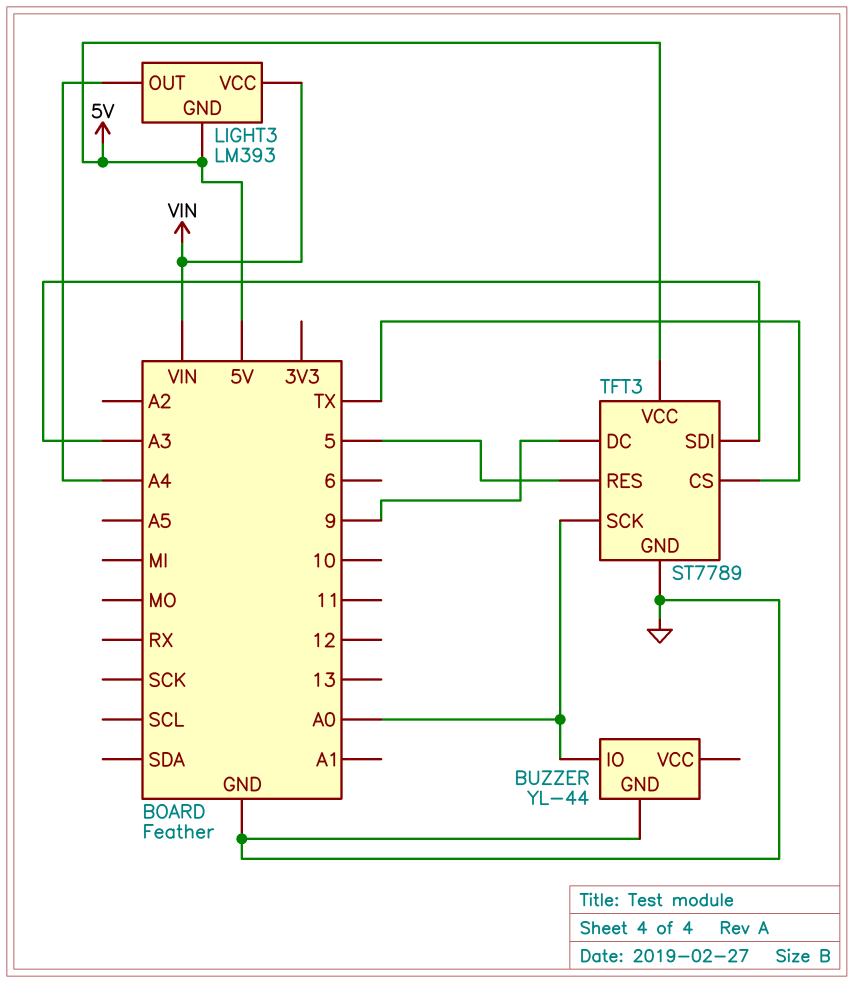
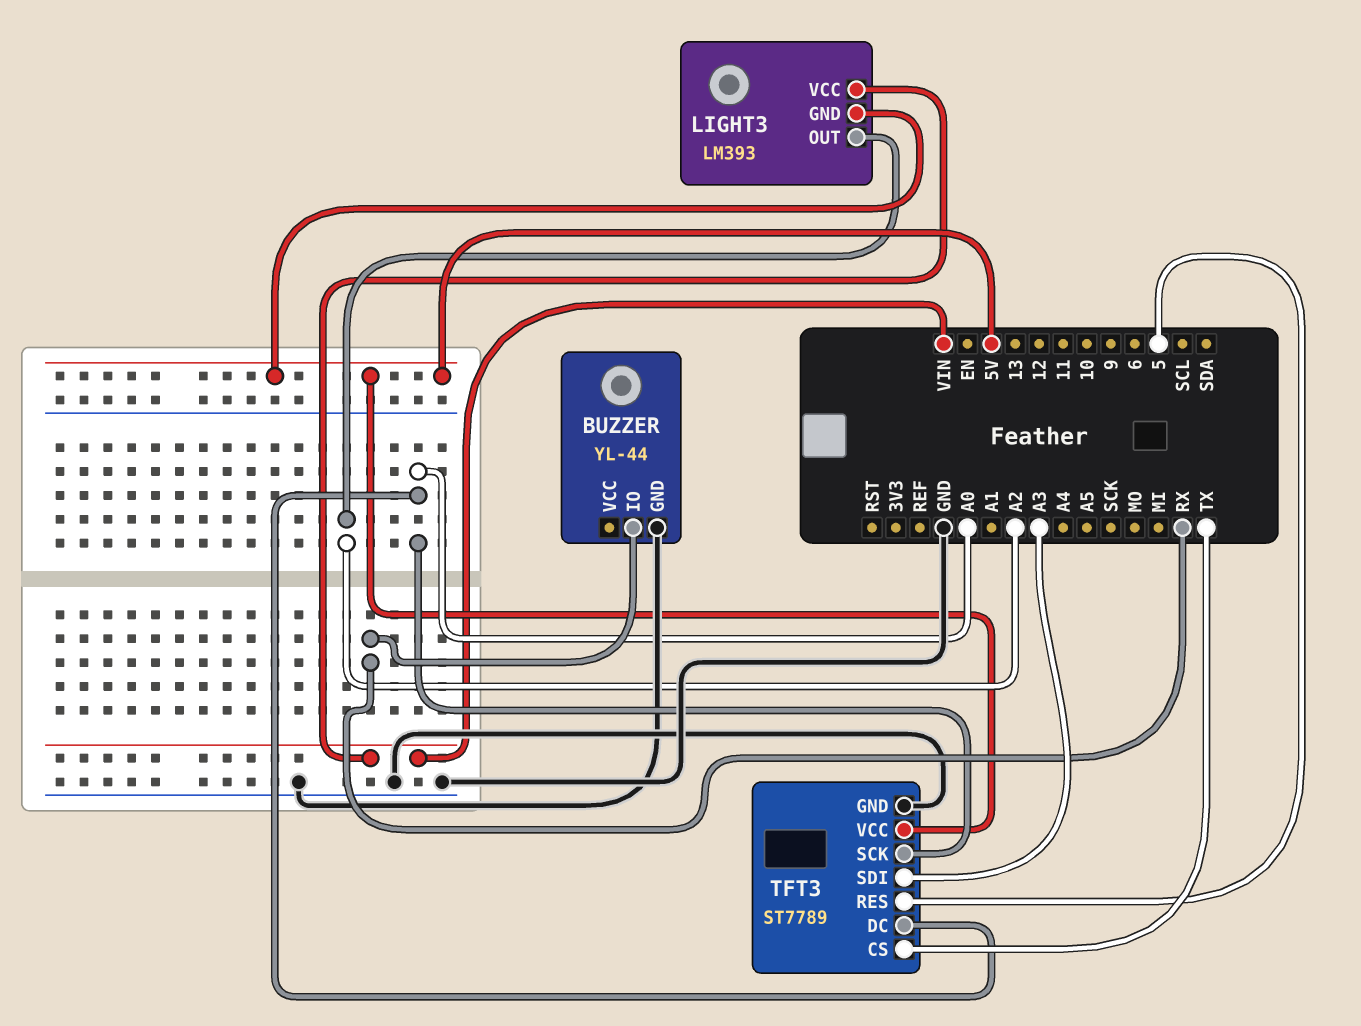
BUZZER pin IO: A0 -> RX
LIGHT3 pin OUT: A4 -> A2
TFT3 pin DC: 9 -> A0

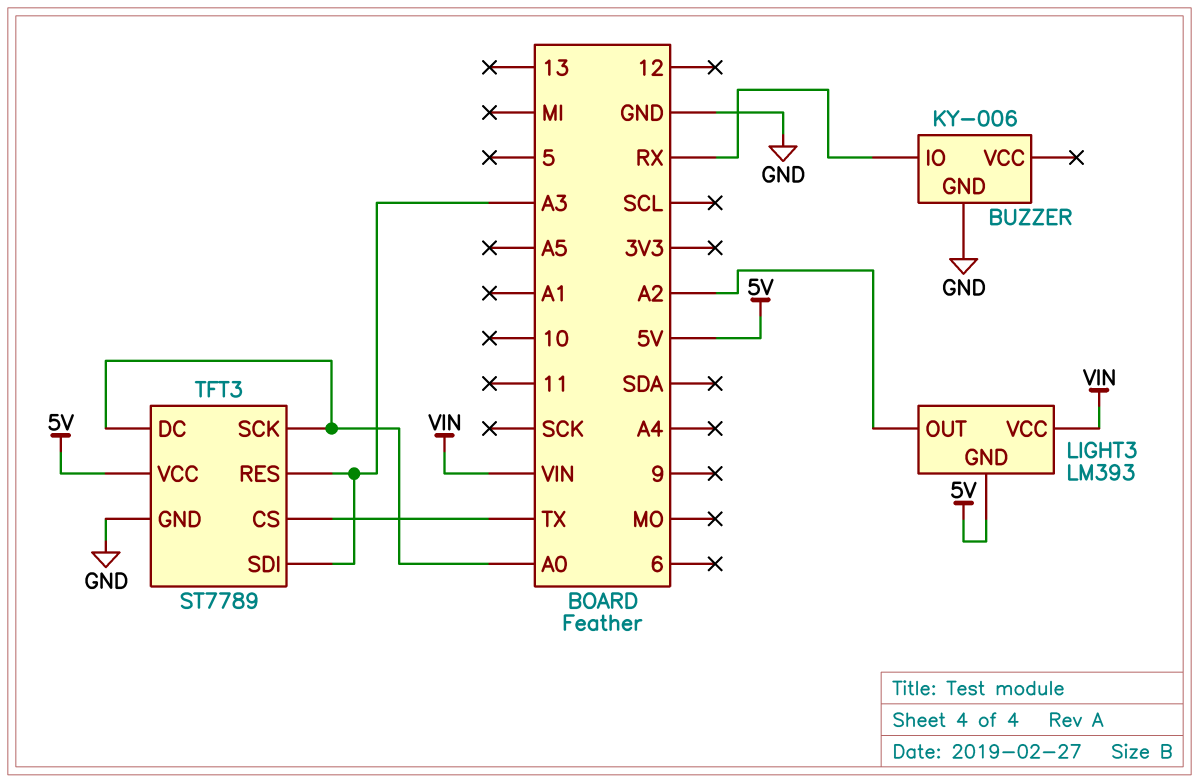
BUZZER: YL-44 -> KY-006
TFT3 pin RES: 5 -> A3

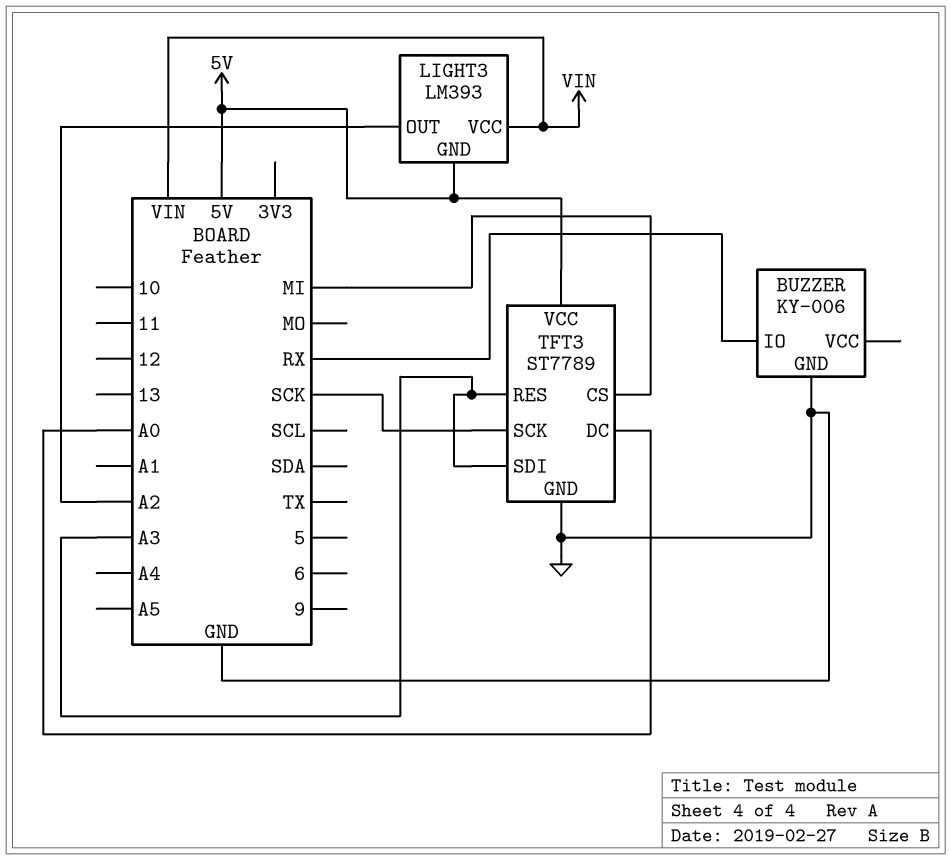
TFT3 pin CS: TX -> MI
TFT3 pin SCK: A0 -> SCK

